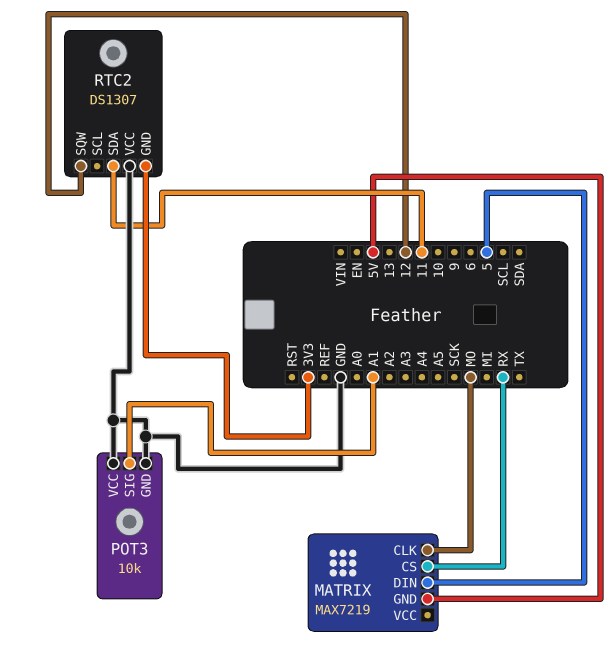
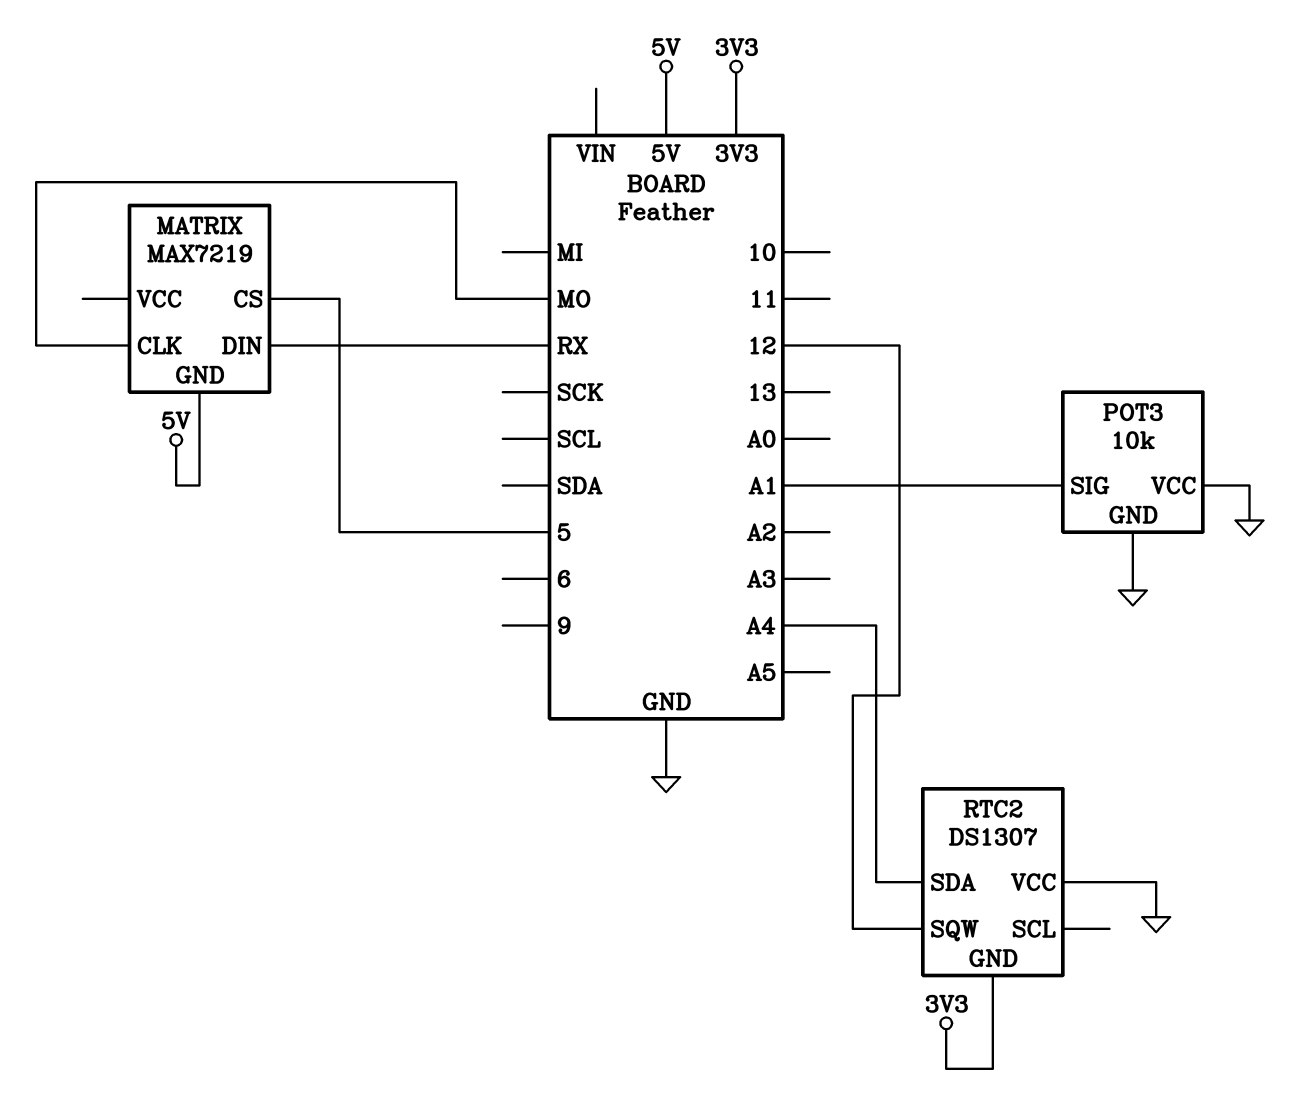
MATRIX pin CS: RX -> 5
MATRIX pin DIN: 5 -> RX
RTC2 pin SDA: 11 -> A4

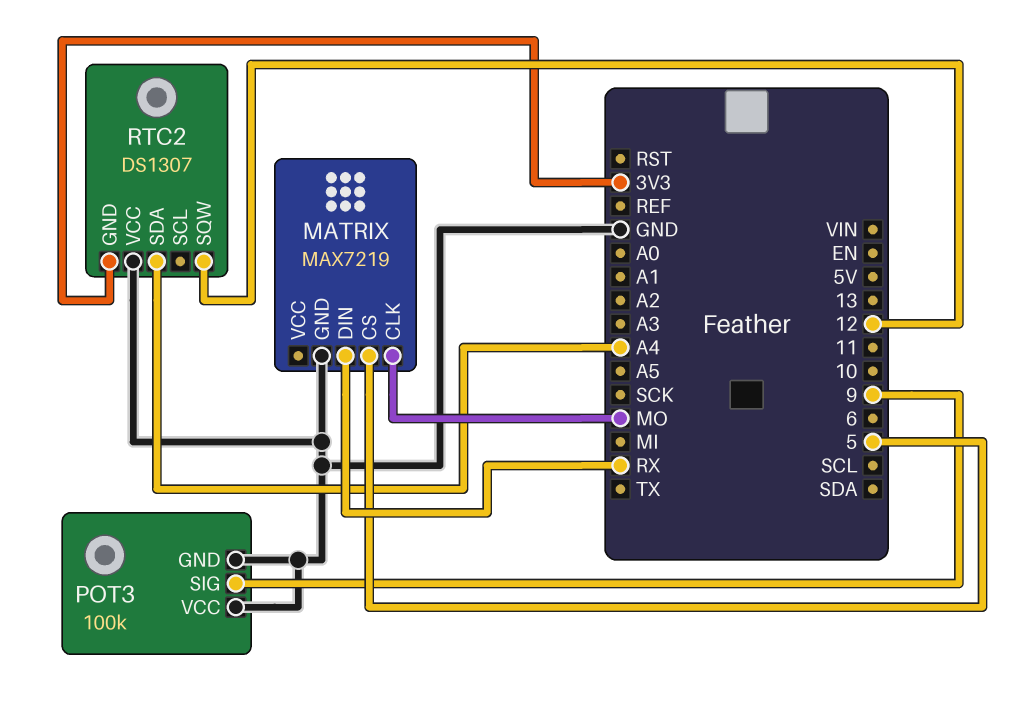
MATRIX pin GND: 5V -> GND
POT3: 10k -> 100k
POT3 pin SIG: A1 -> 9

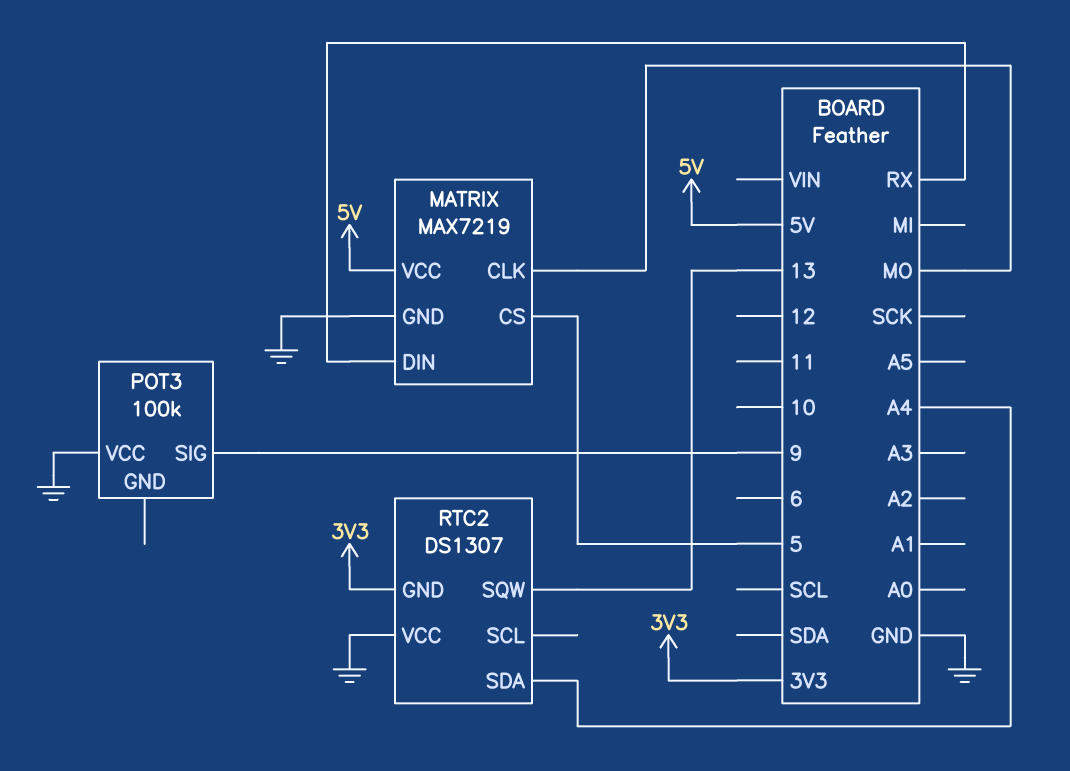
MATRIX pin VCC: none -> 5V
POT3 pin GND: GND -> none
RTC2 pin SQW: 12 -> 13

